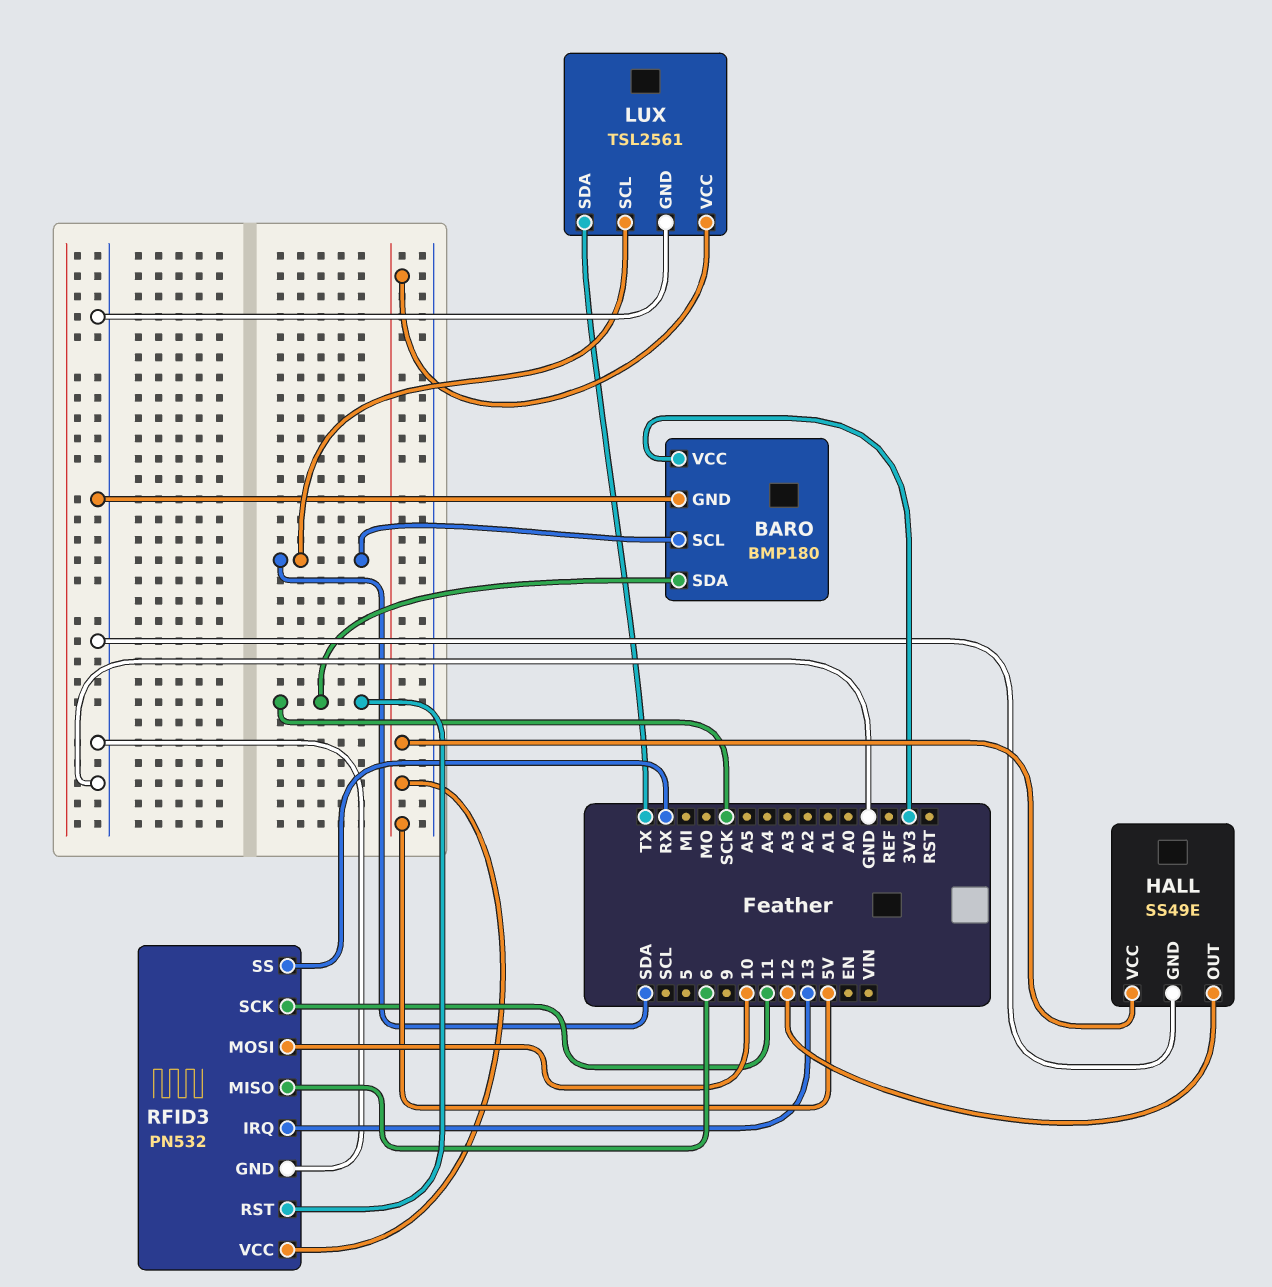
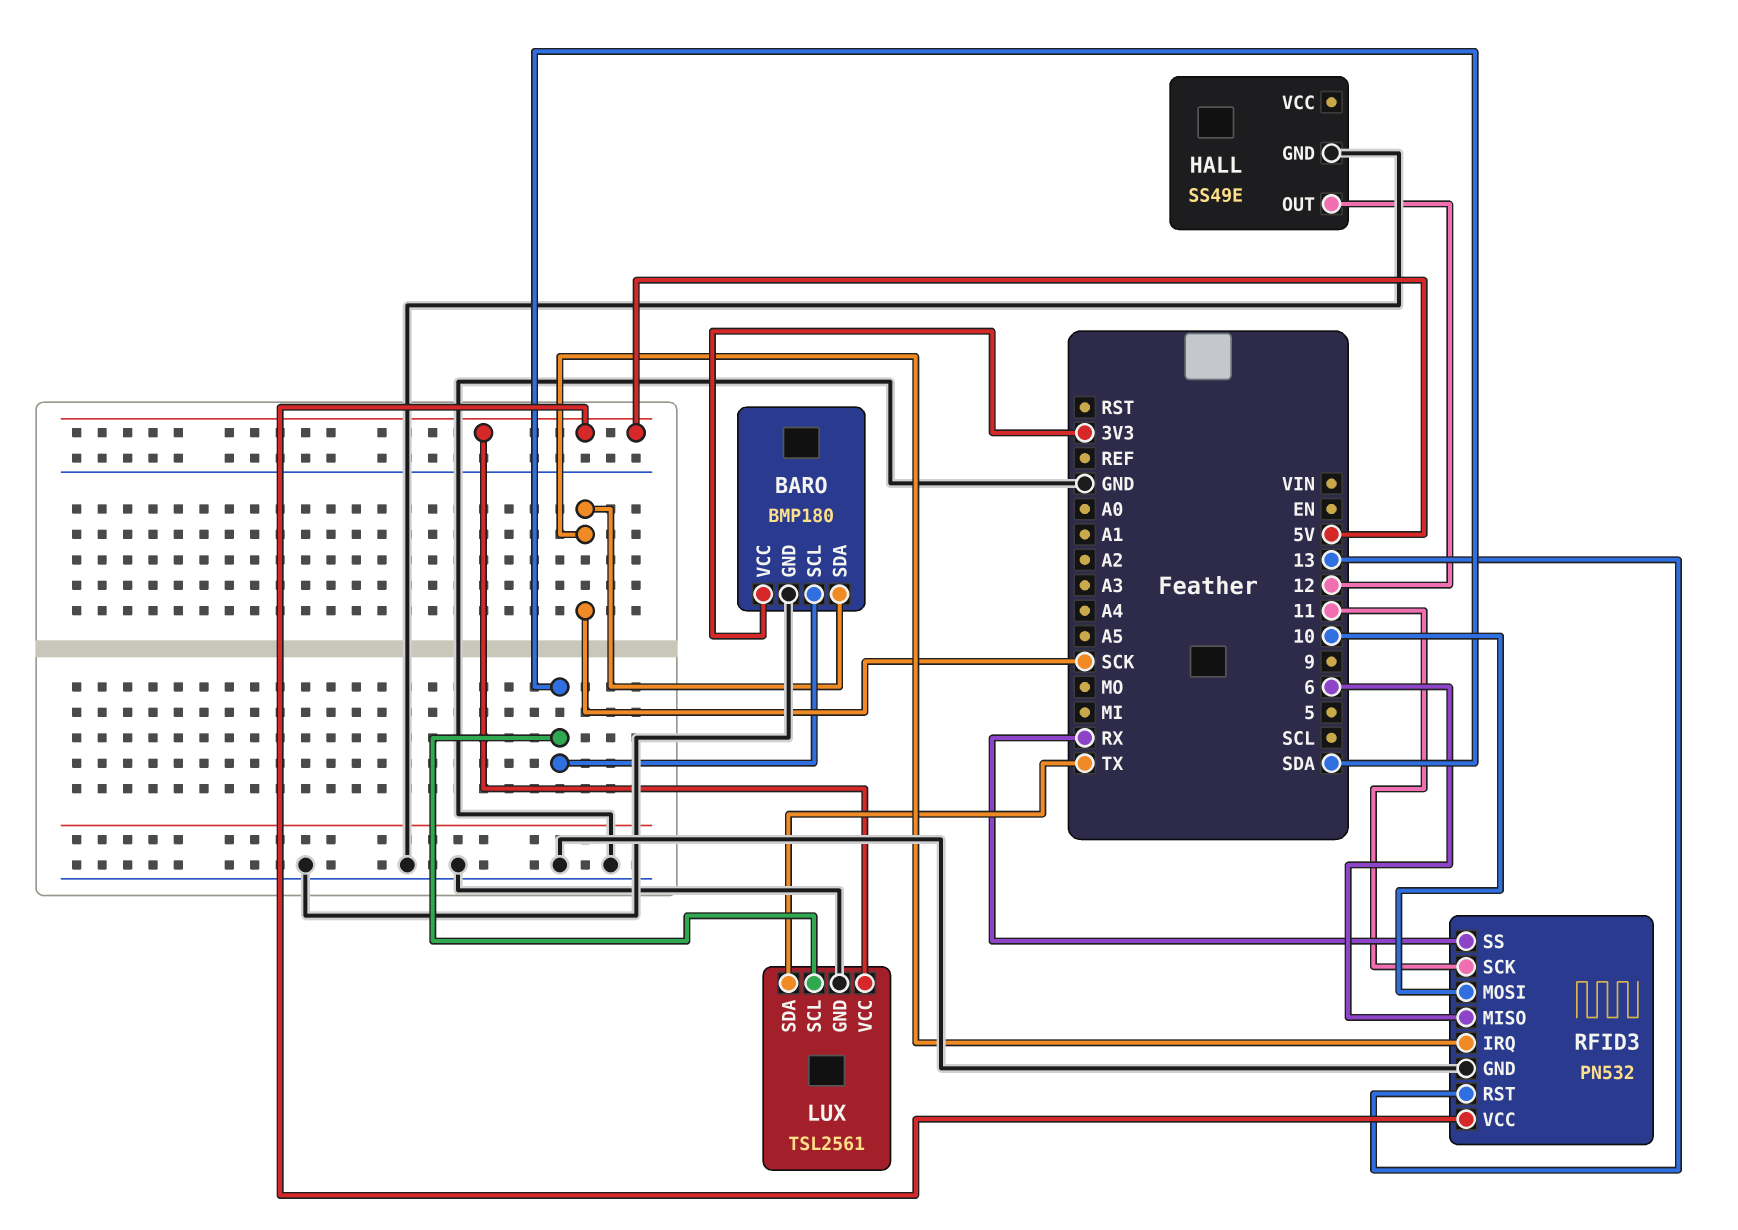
HALL pin VCC: 5V -> none
RFID3 pin IRQ: 13 -> SCK
RFID3 pin RST: SCK -> 13

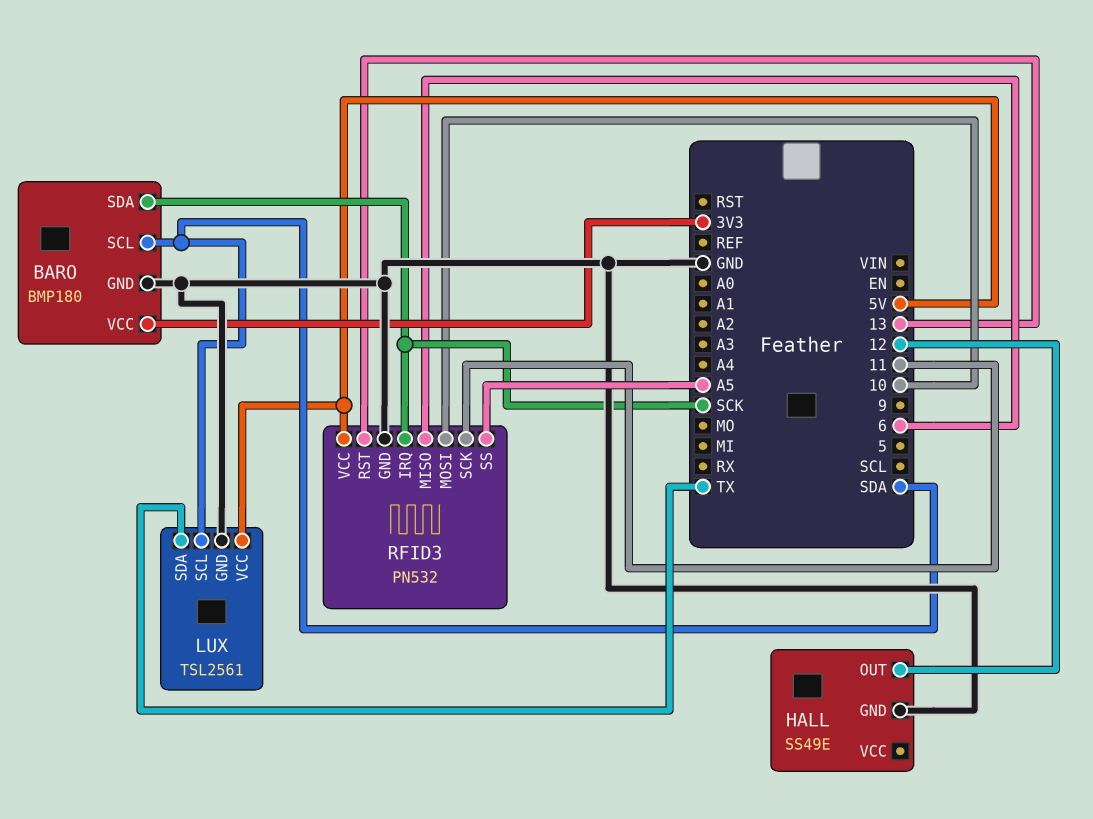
RFID3 pin SS: RX -> A5

